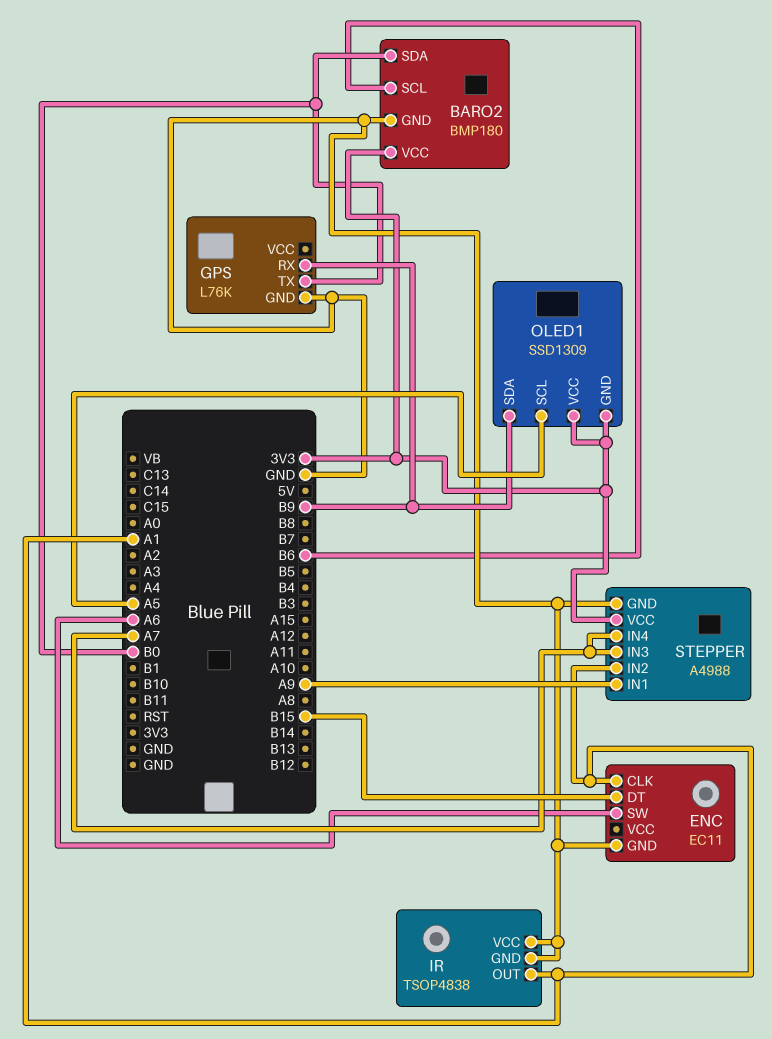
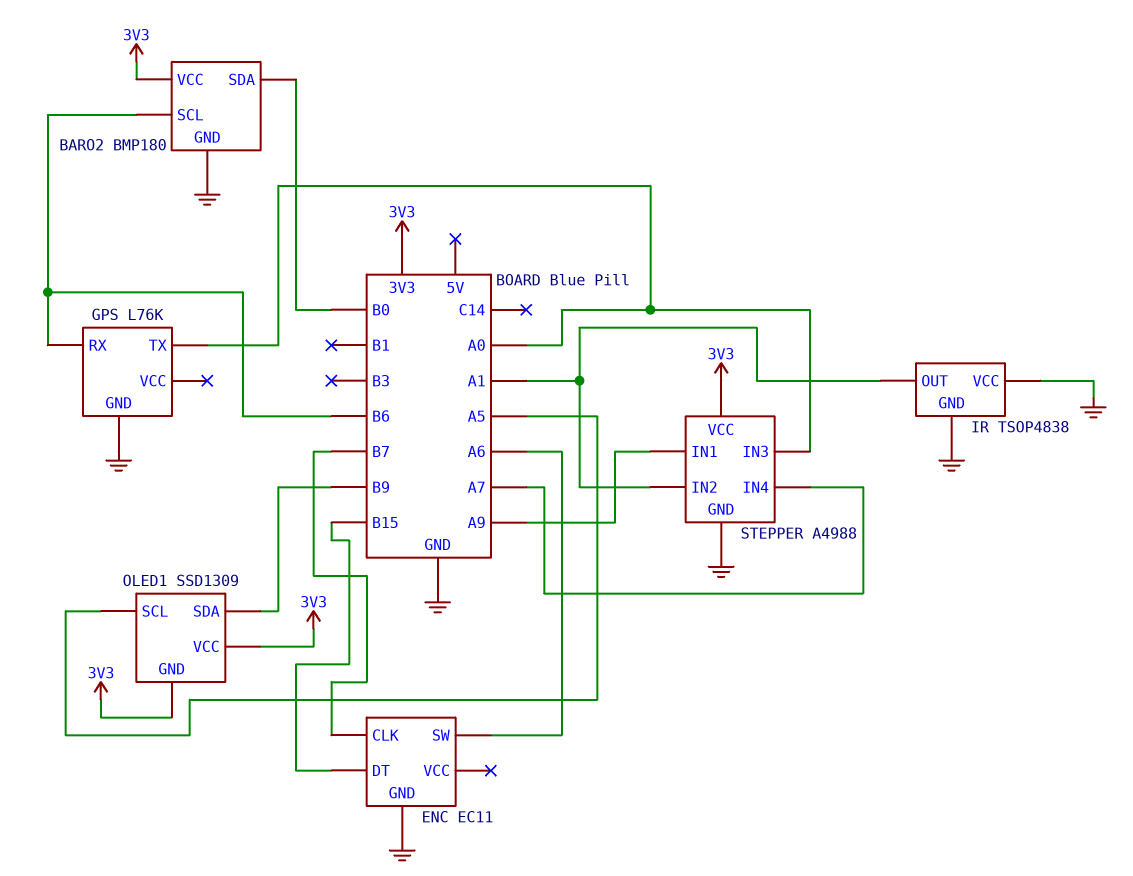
ENC pin CLK: A1 -> B7
GPS pin RX: B9 -> B6
GPS pin TX: B0 -> A0
STEPPER pin IN3: A7 -> A0

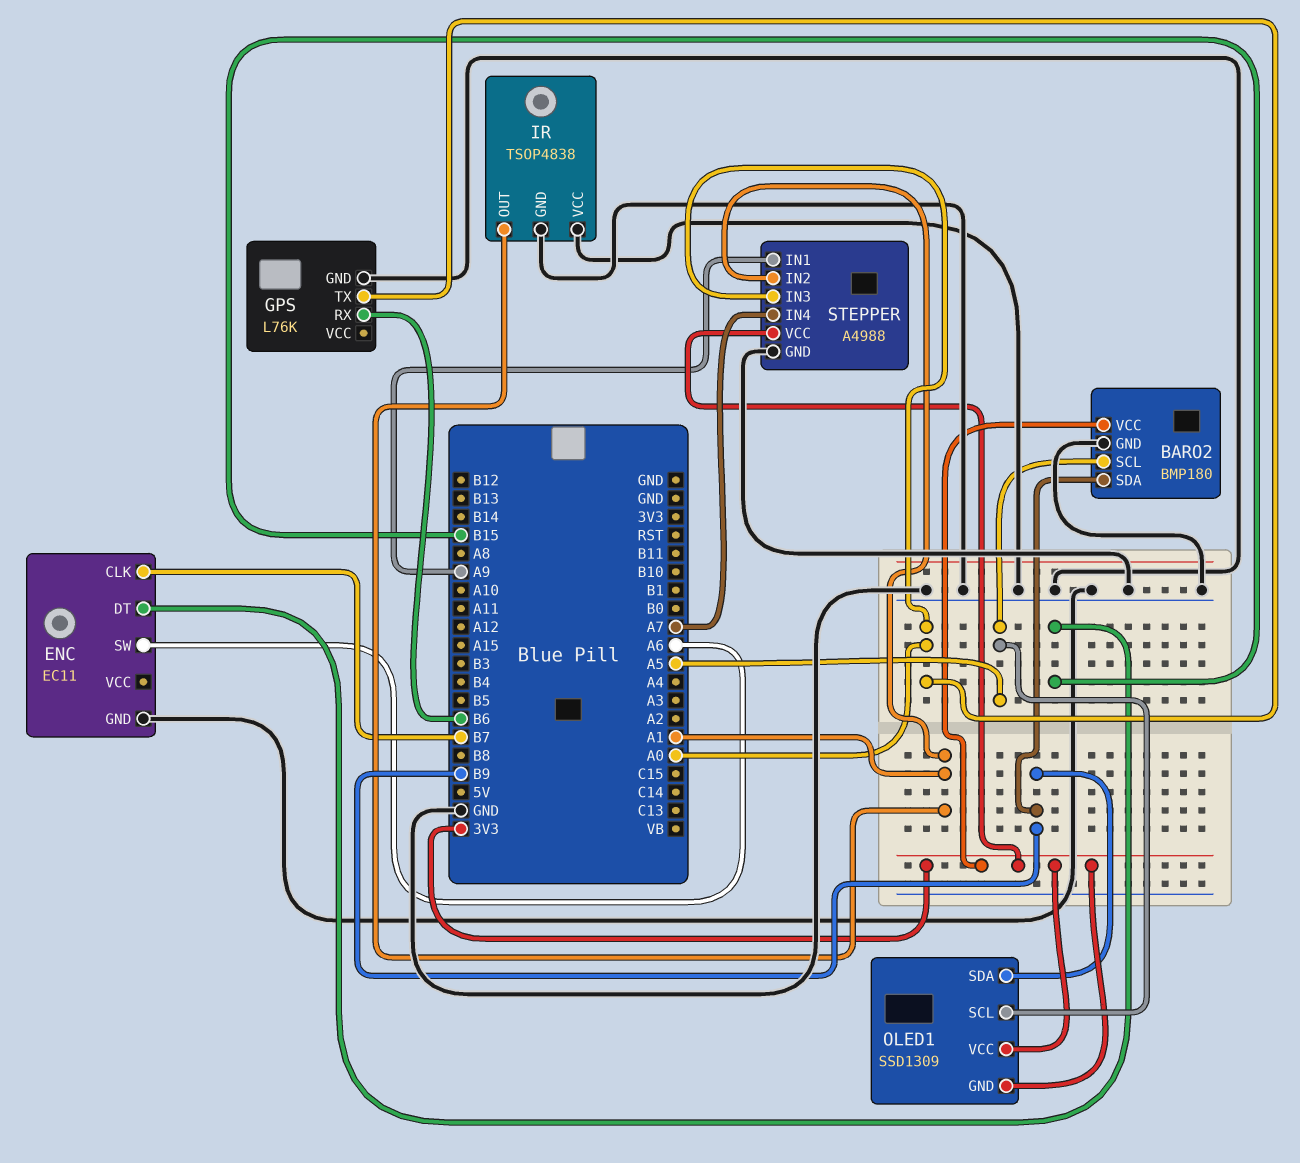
BARO2 pin SCL: B6 -> A5
BARO2 pin SDA: B0 -> B9

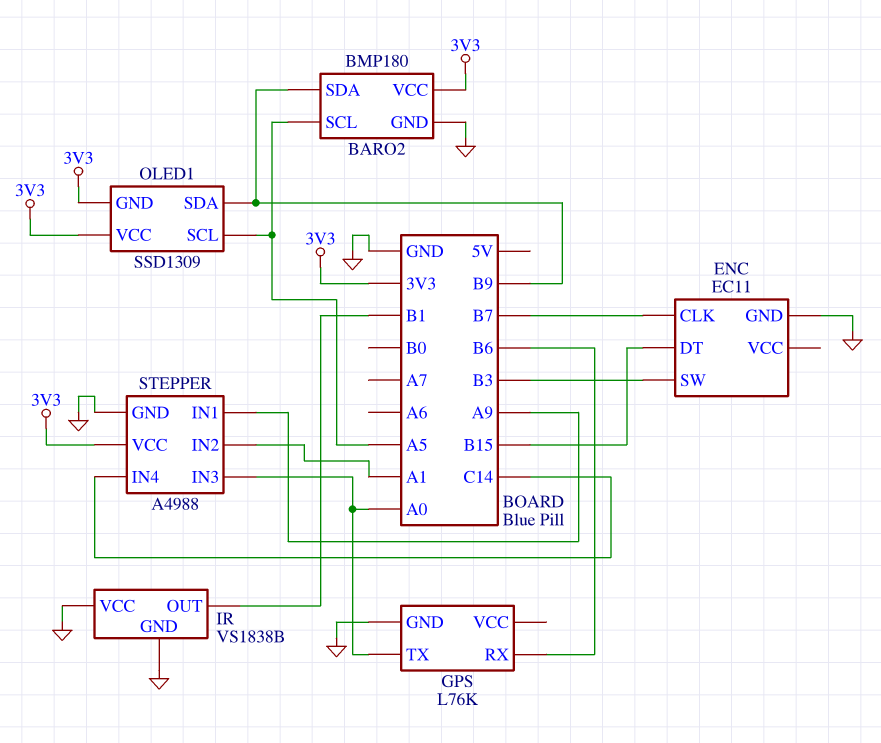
ENC pin SW: A6 -> B3
IR: TSOP4838 -> VS1838B
IR pin OUT: A1 -> B1
STEPPER pin IN4: A7 -> C14

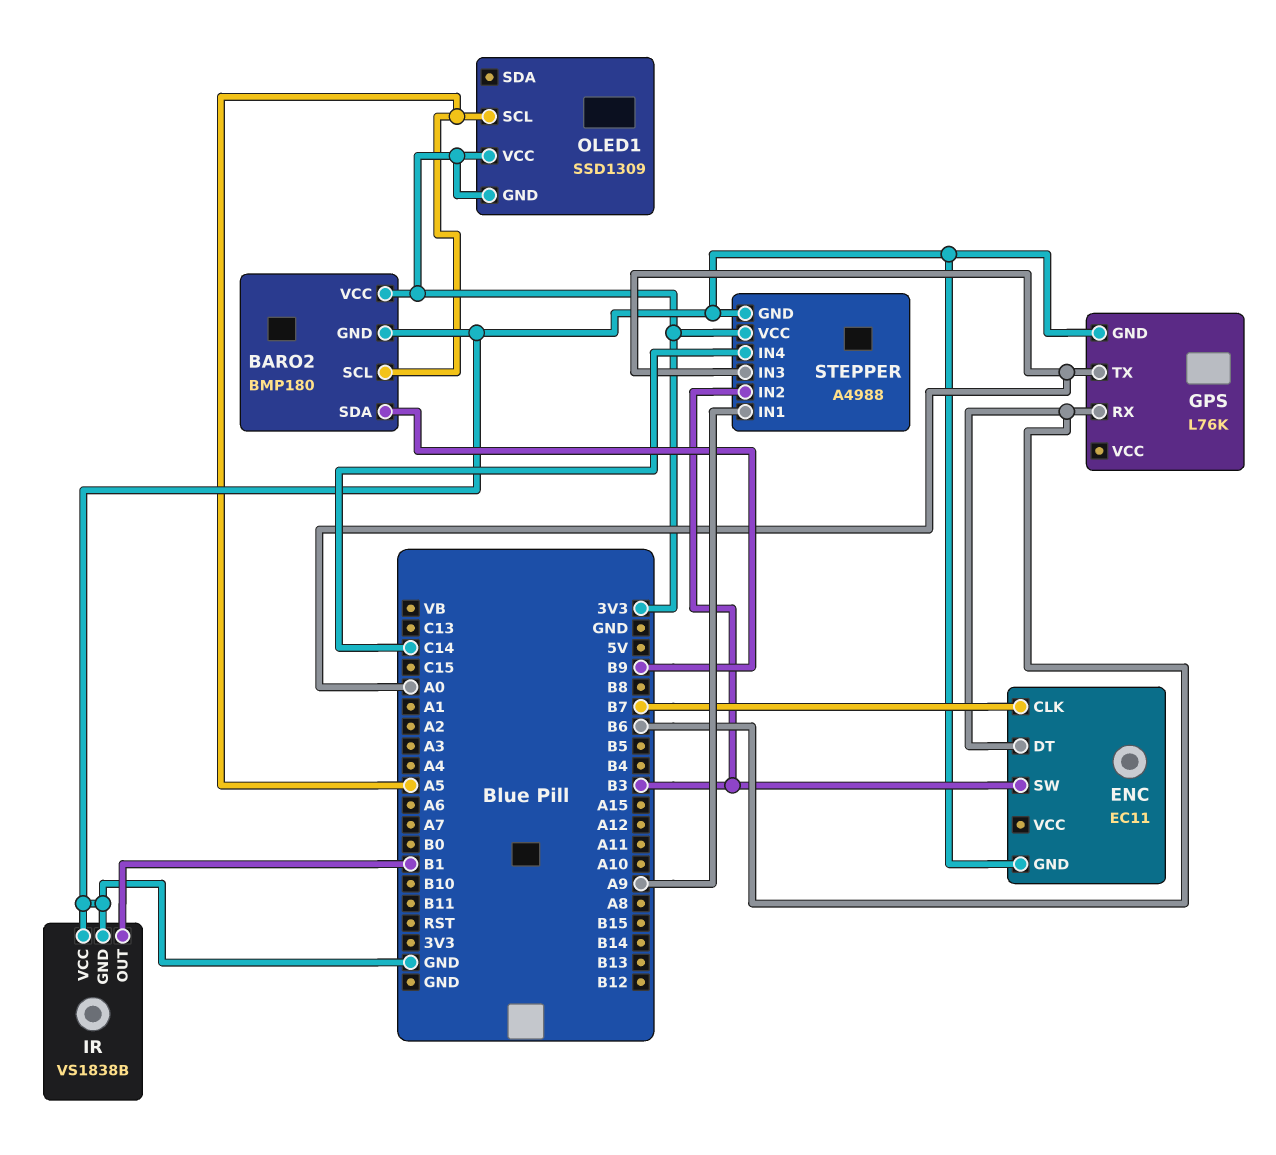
ENC pin DT: B15 -> B6
OLED1 pin SDA: B9 -> none
STEPPER pin IN2: A1 -> B3

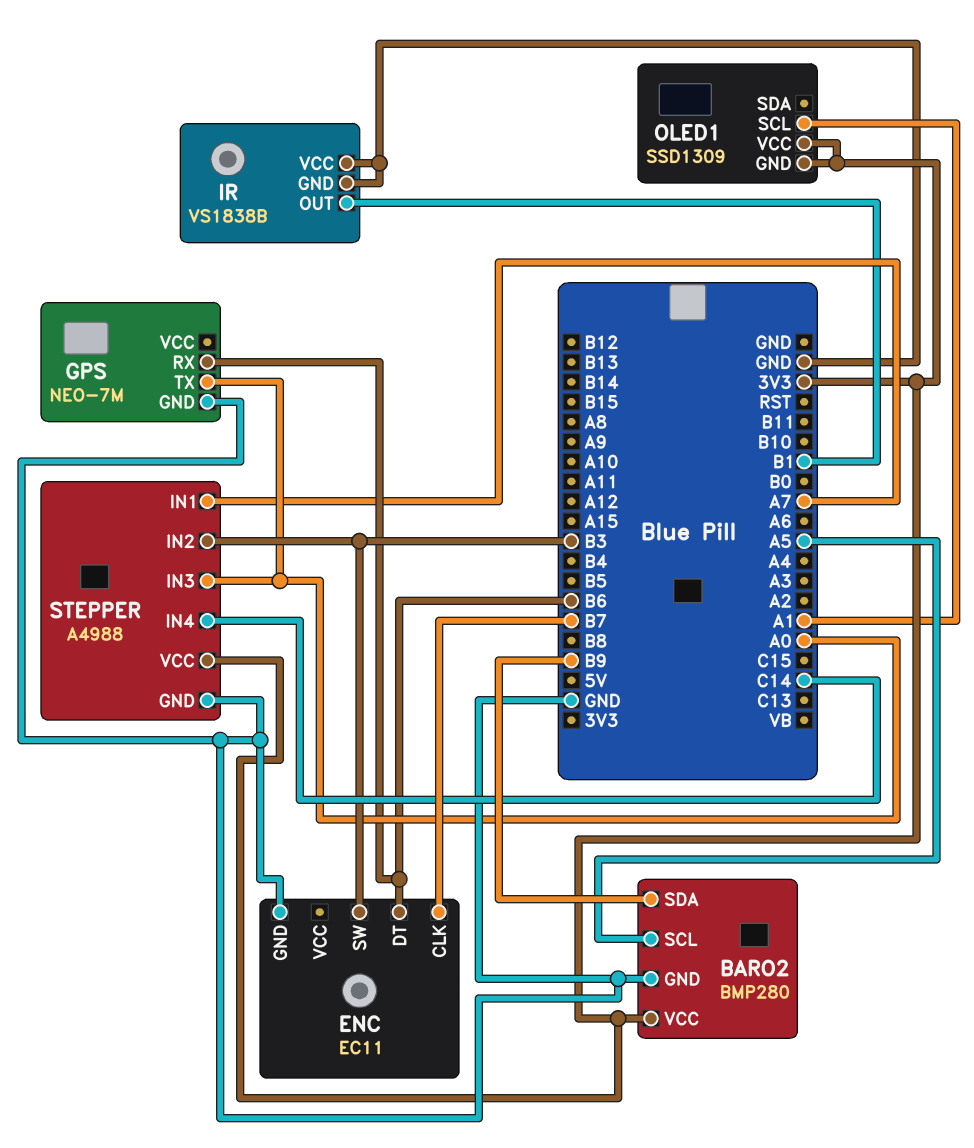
BARO2: BMP180 -> BMP280
GPS: L76K -> NEO-7M
OLED1 pin SCL: A5 -> A1
STEPPER pin IN1: A9 -> A7

